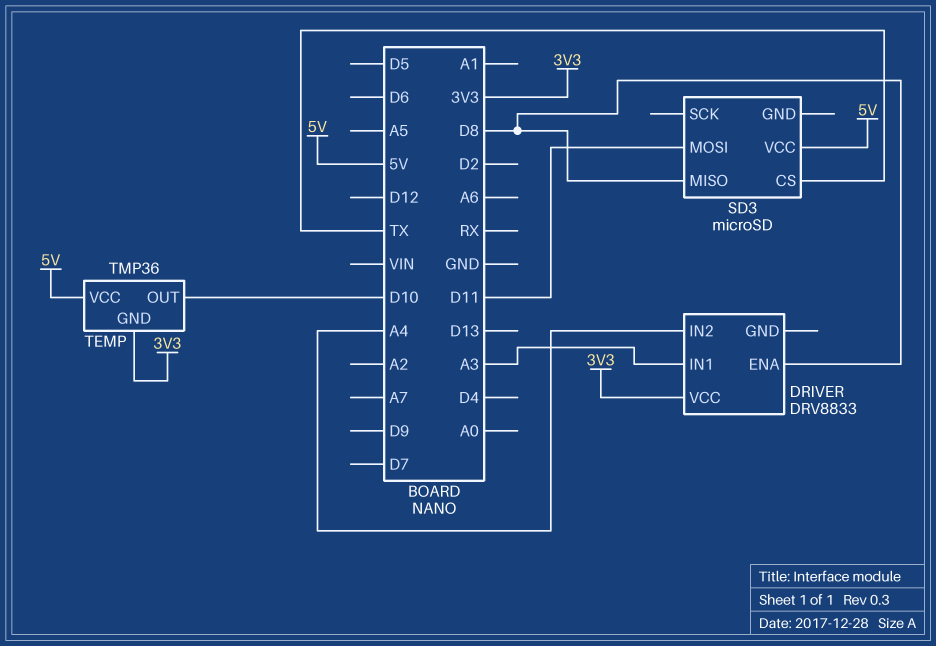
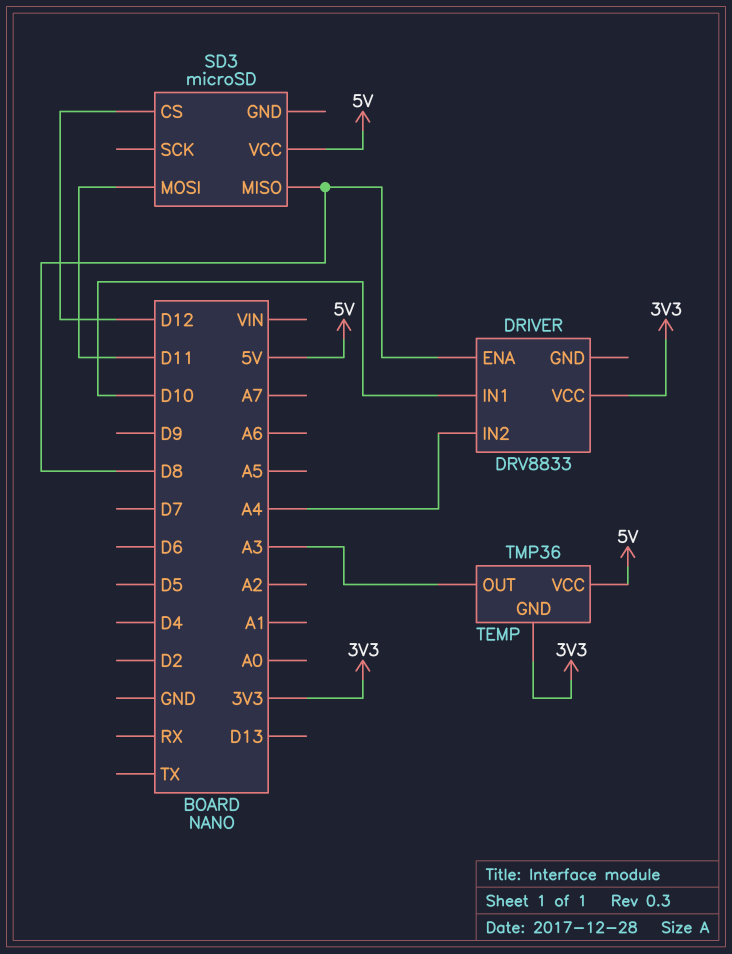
DRIVER pin IN1: A3 -> D10
SD3 pin CS: TX -> D12
TEMP pin OUT: D10 -> A3

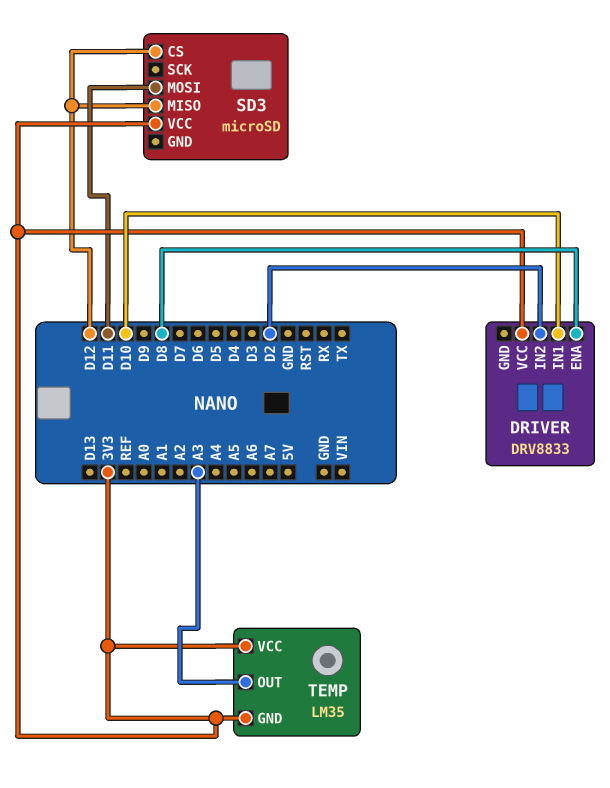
DRIVER pin IN2: A4 -> D2
SD3 pin MISO: D8 -> D12
SD3 pin VCC: 5V -> 3V3
TEMP: TMP36 -> LM35
TEMP pin VCC: 5V -> 3V3

